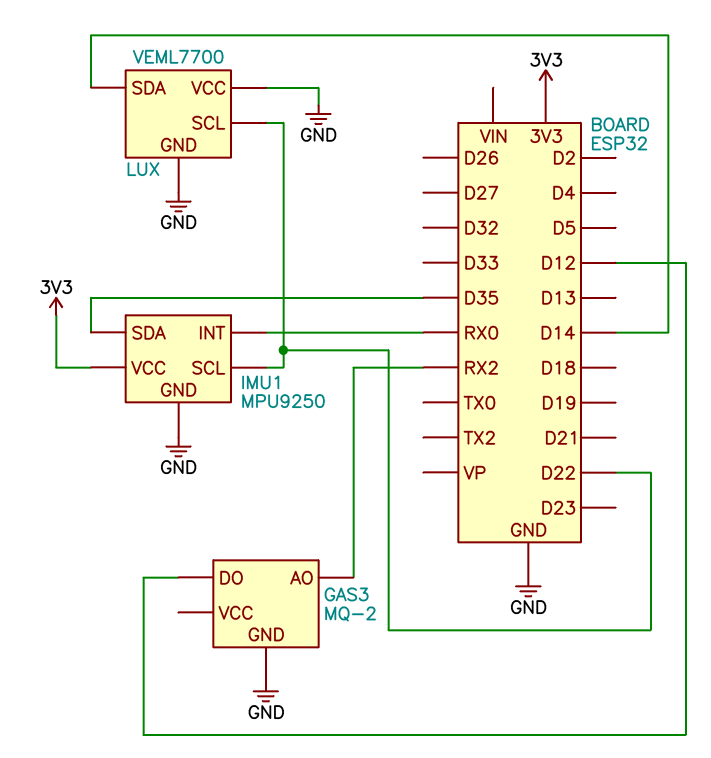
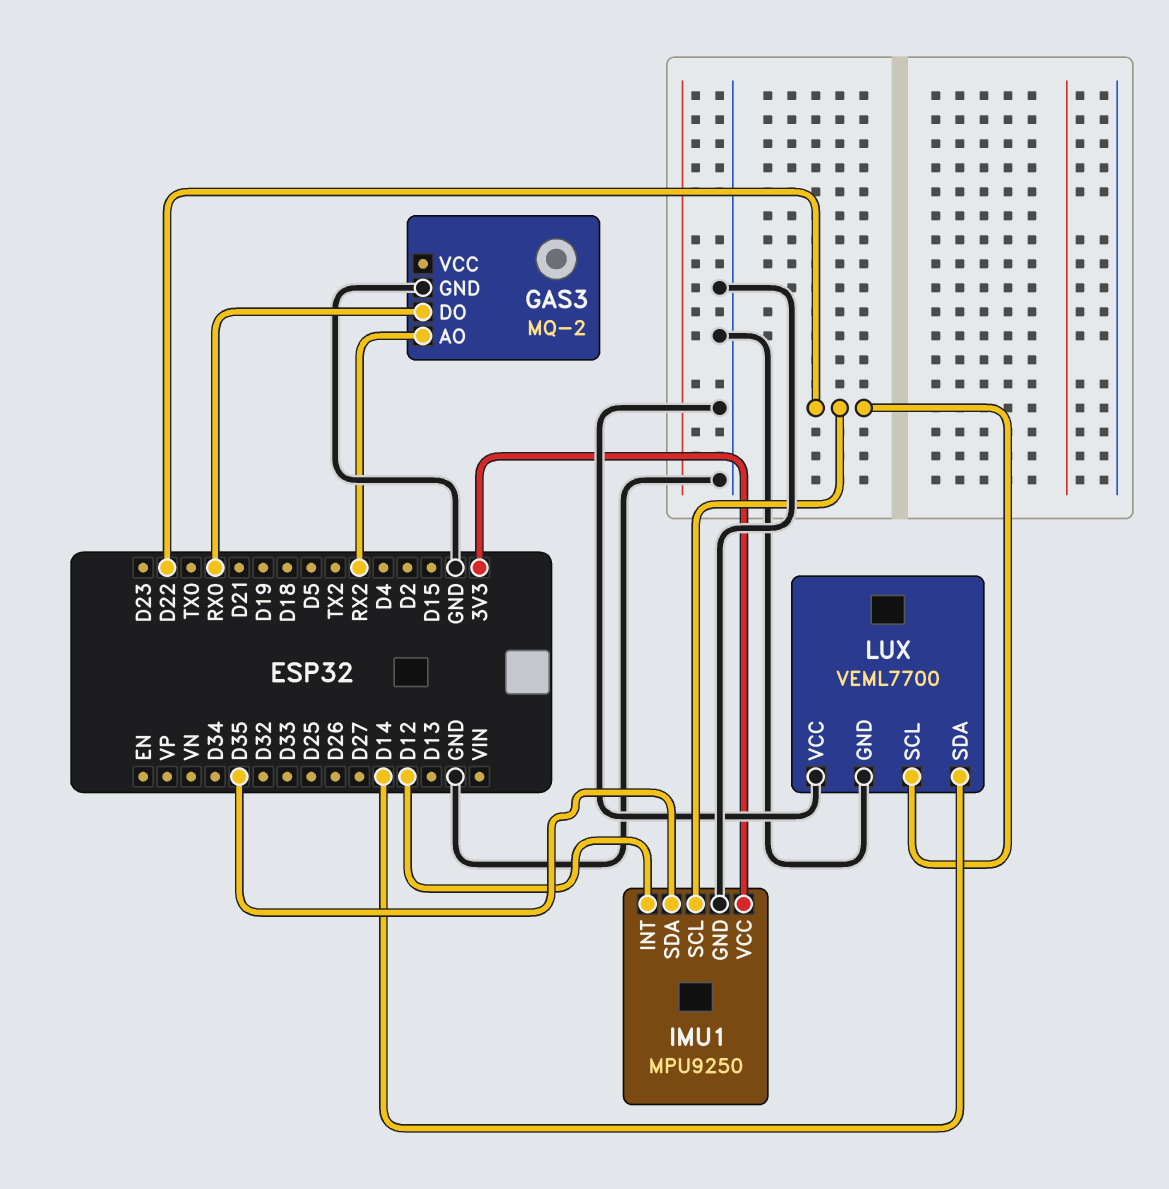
GAS3 pin DO: D12 -> RX0
IMU1 pin INT: RX0 -> D12

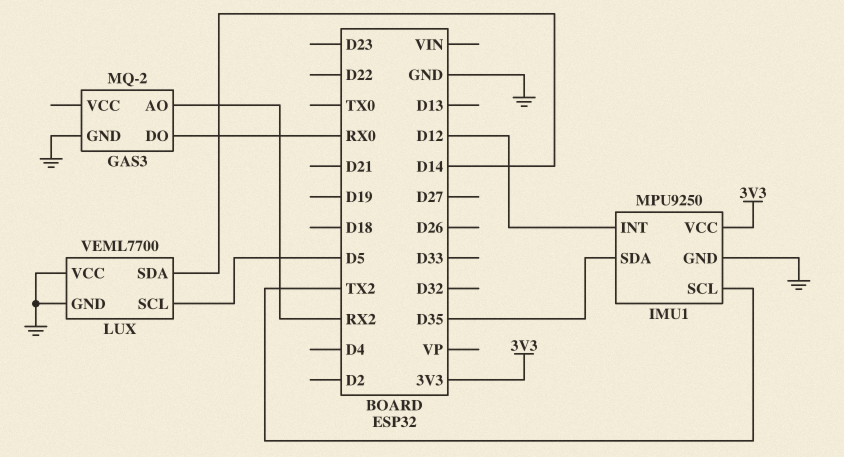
IMU1 pin SCL: D22 -> TX2
LUX pin SCL: D22 -> D5

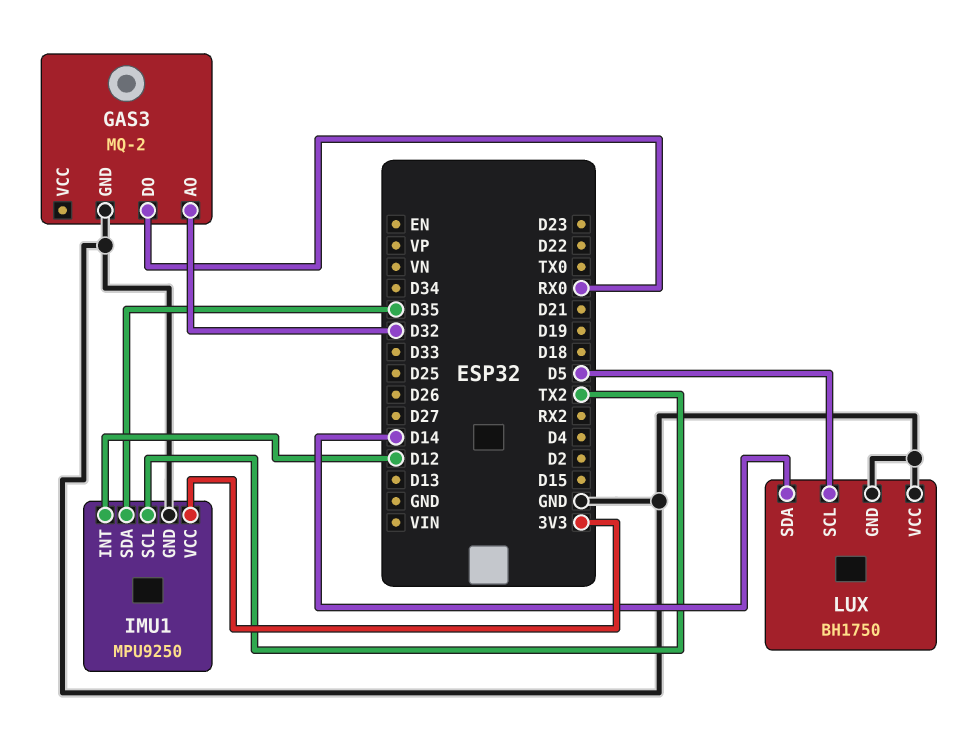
GAS3 pin AO: RX2 -> D32
LUX: VEML7700 -> BH1750

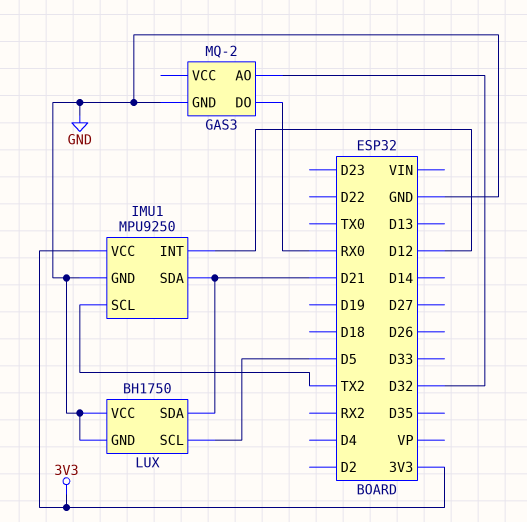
IMU1 pin SDA: D35 -> D21
LUX pin SDA: D14 -> D21

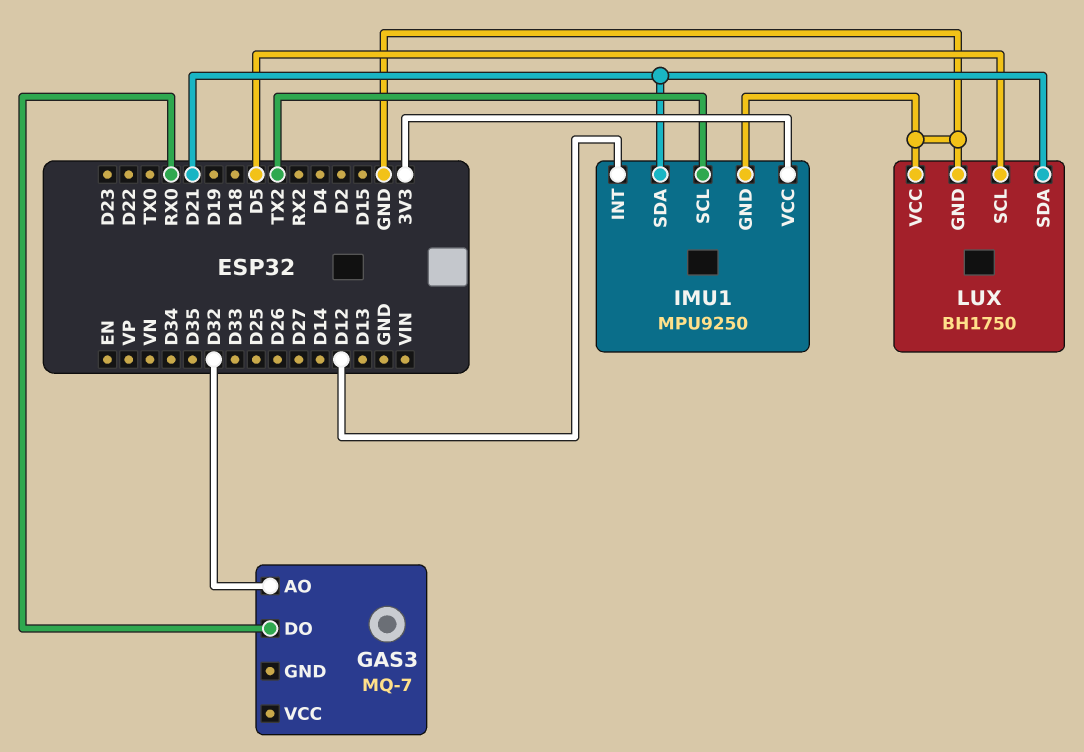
GAS3: MQ-2 -> MQ-7
GAS3 pin GND: GND -> none

